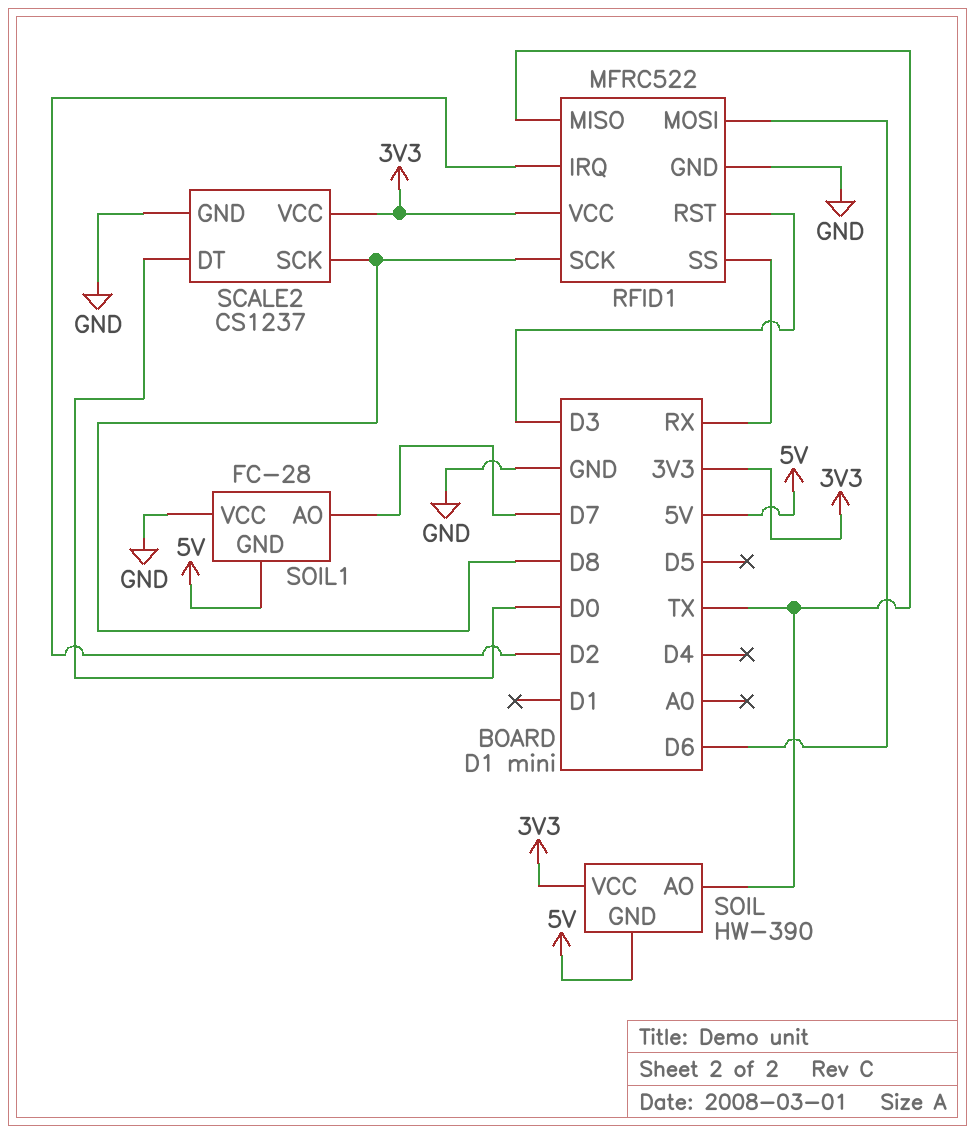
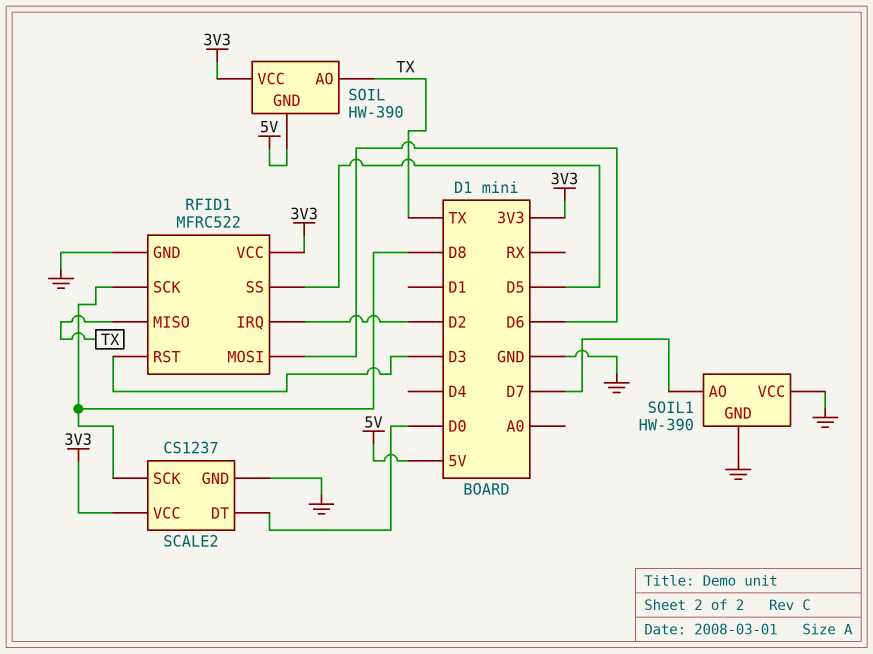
RFID1 pin SS: RX -> D5
SOIL1: FC-28 -> HW-390
SOIL1 pin GND: 5V -> GND

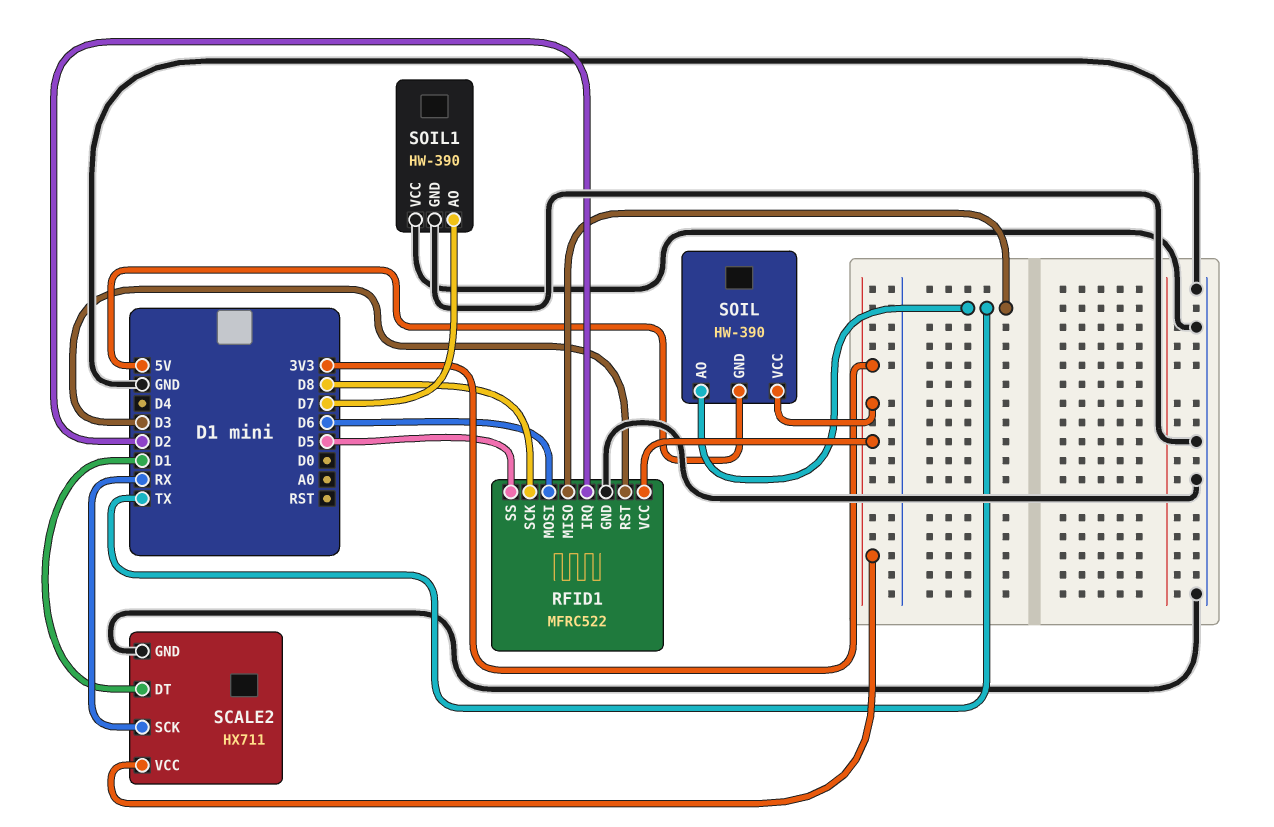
SCALE2: CS1237 -> HX711
SCALE2 pin DT: D0 -> D1
SCALE2 pin SCK: D8 -> RX

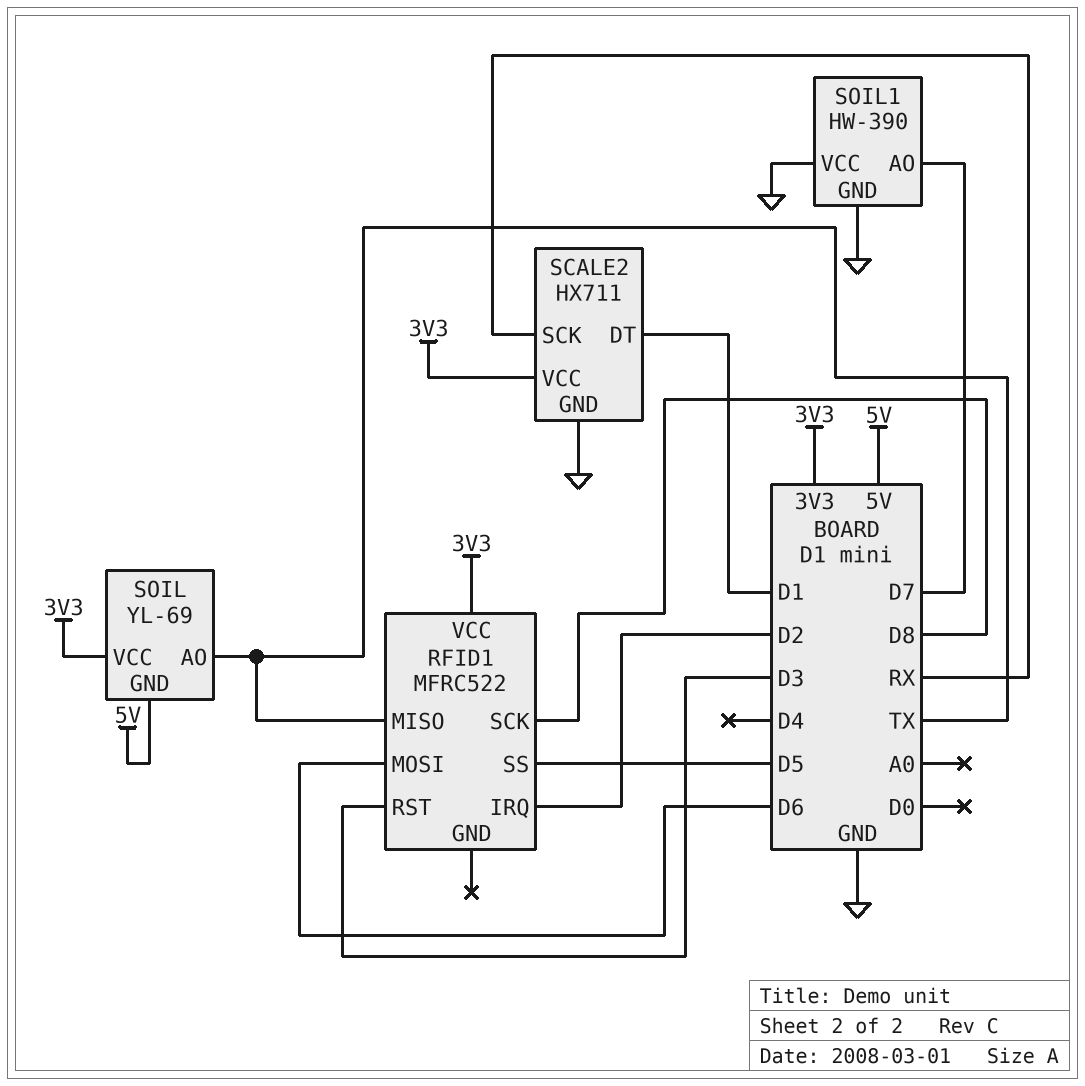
RFID1 pin GND: GND -> none
SOIL: HW-390 -> YL-69

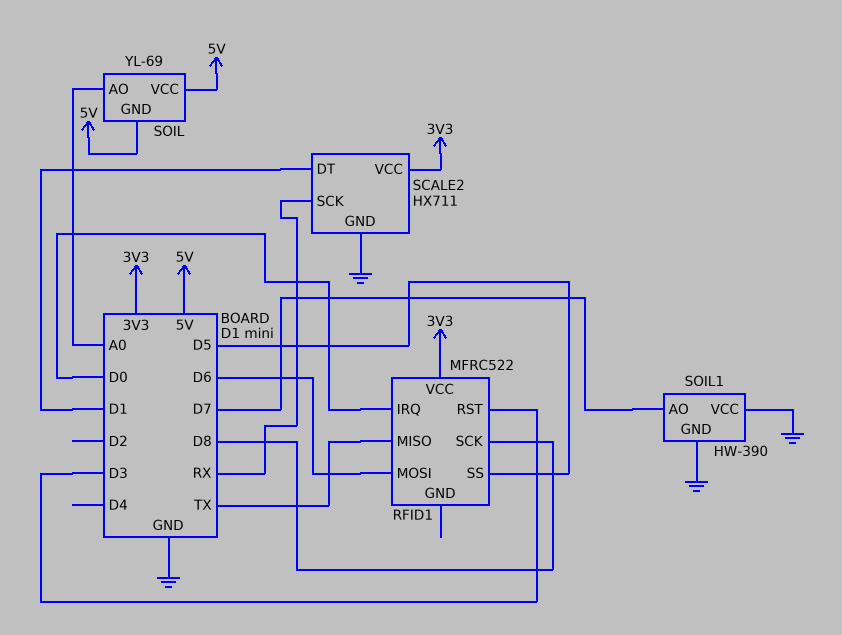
RFID1 pin IRQ: D2 -> D0
SOIL pin AO: TX -> A0
SOIL pin VCC: 3V3 -> 5V

